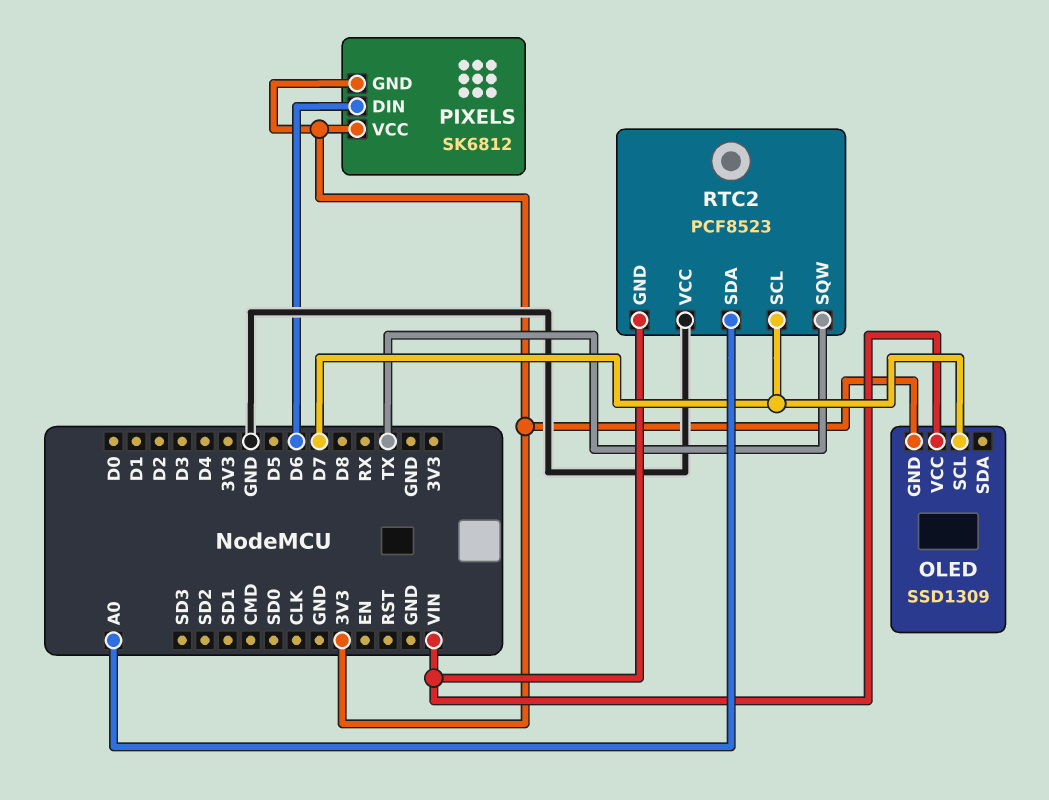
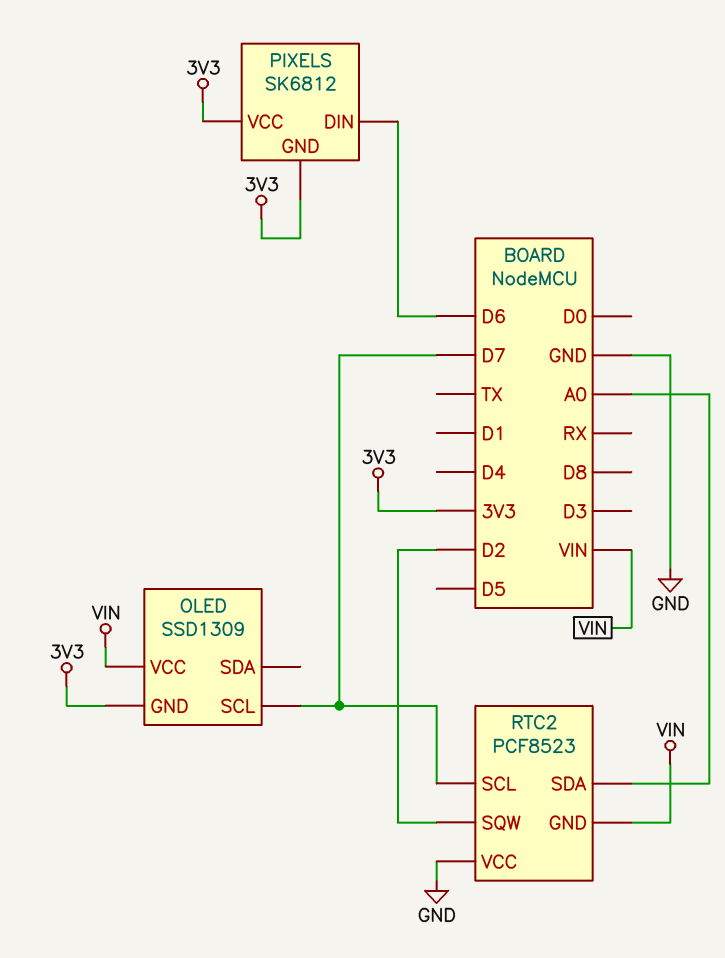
RTC2 pin SQW: TX -> D2

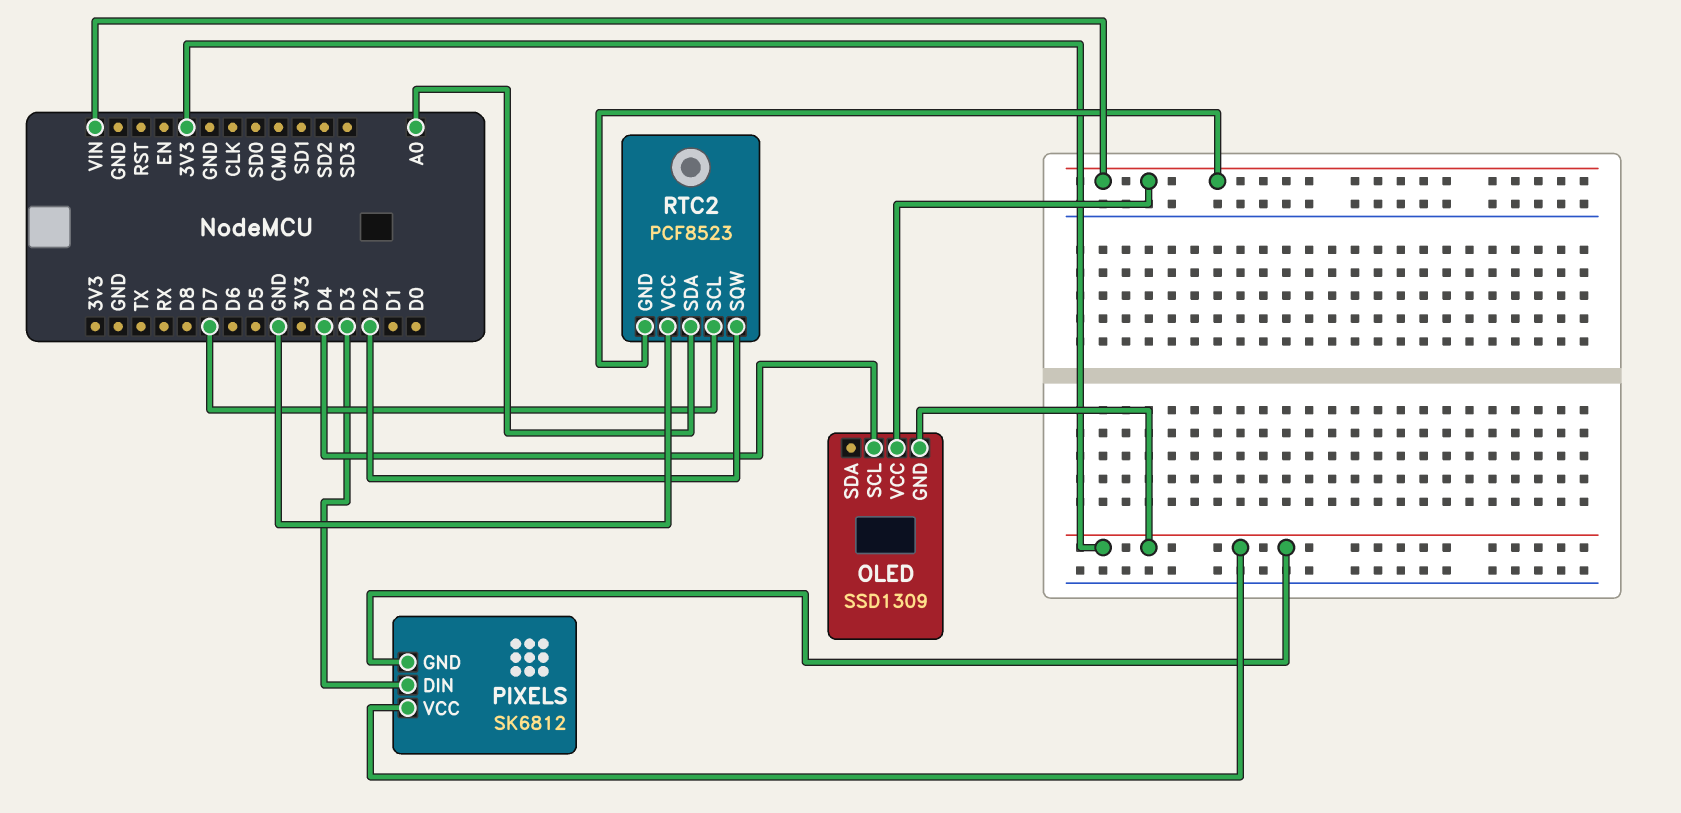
OLED pin SCL: D7 -> D4
PIXELS pin DIN: D6 -> D3

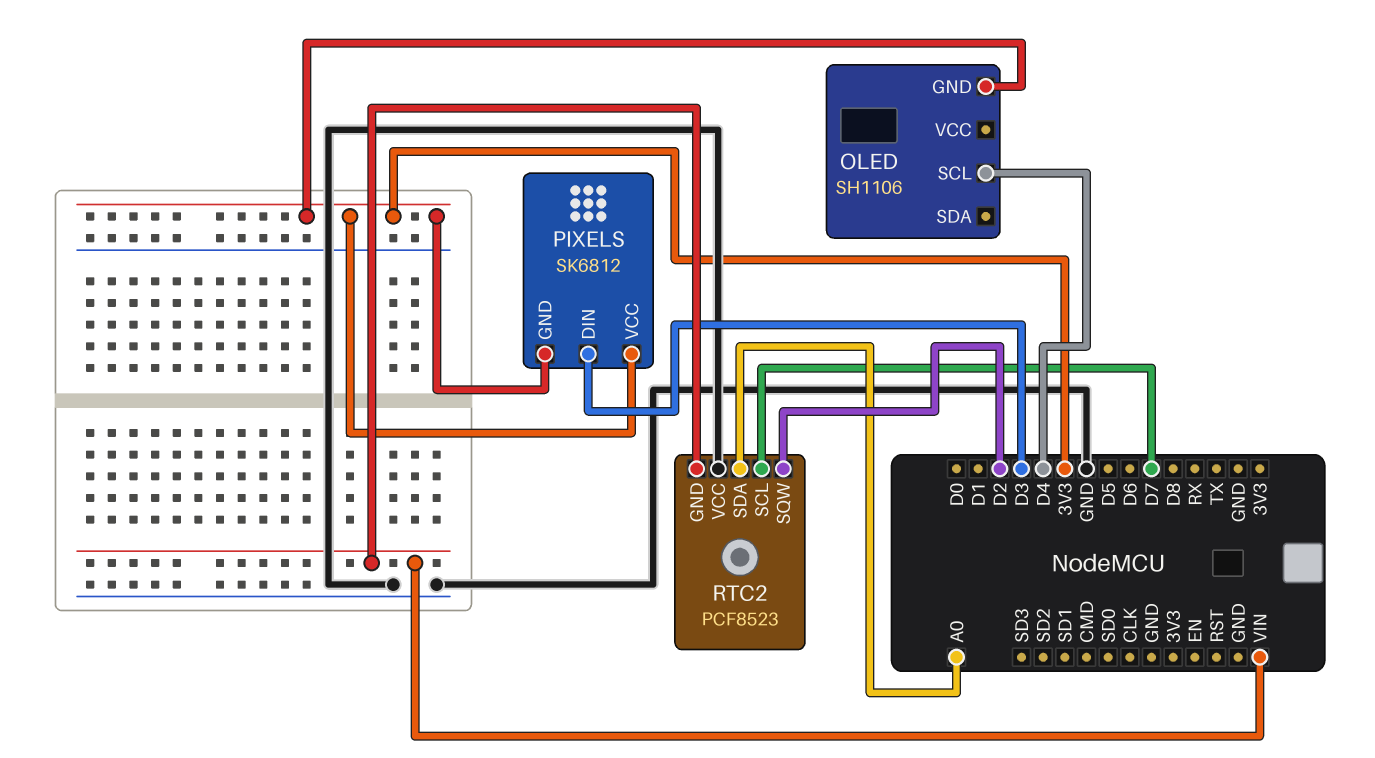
OLED: SSD1309 -> SH1106
OLED pin VCC: VIN -> none

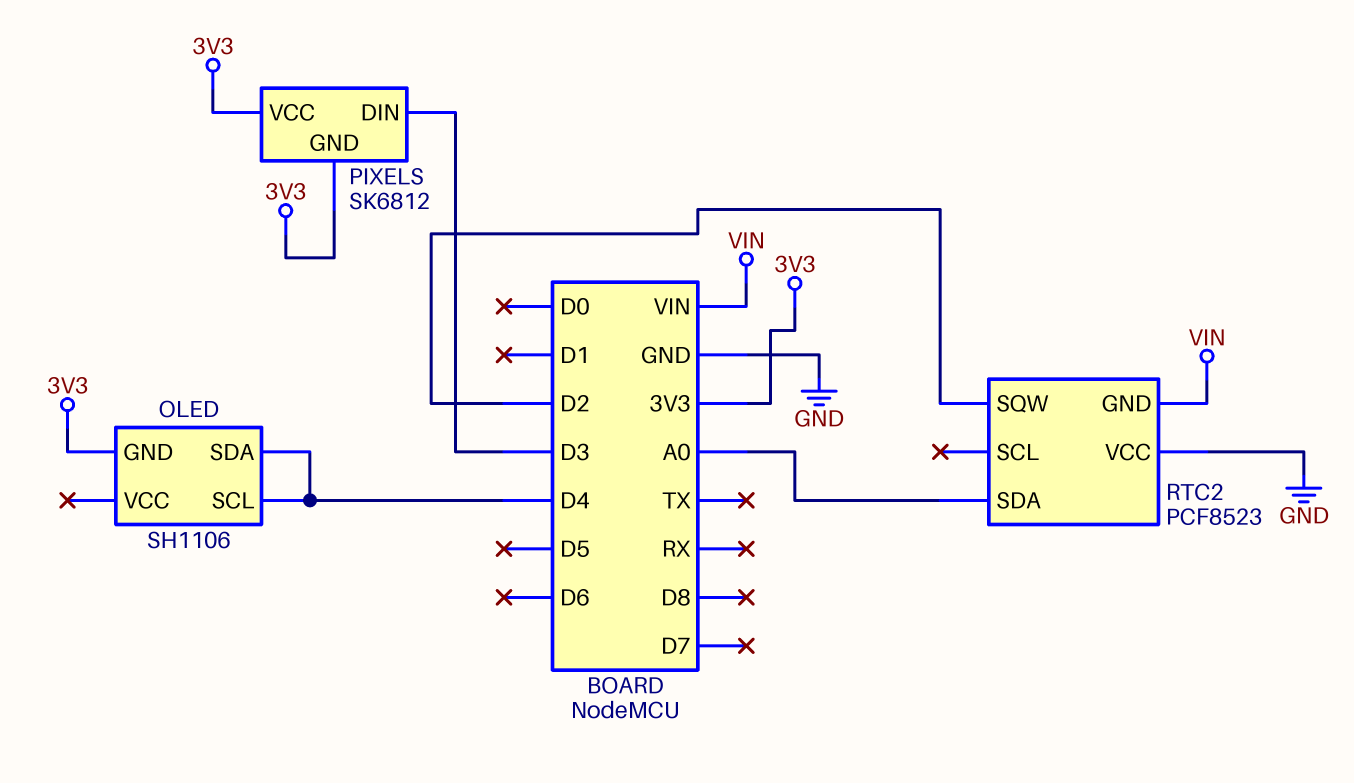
OLED pin SDA: none -> D4
RTC2 pin SCL: D7 -> none

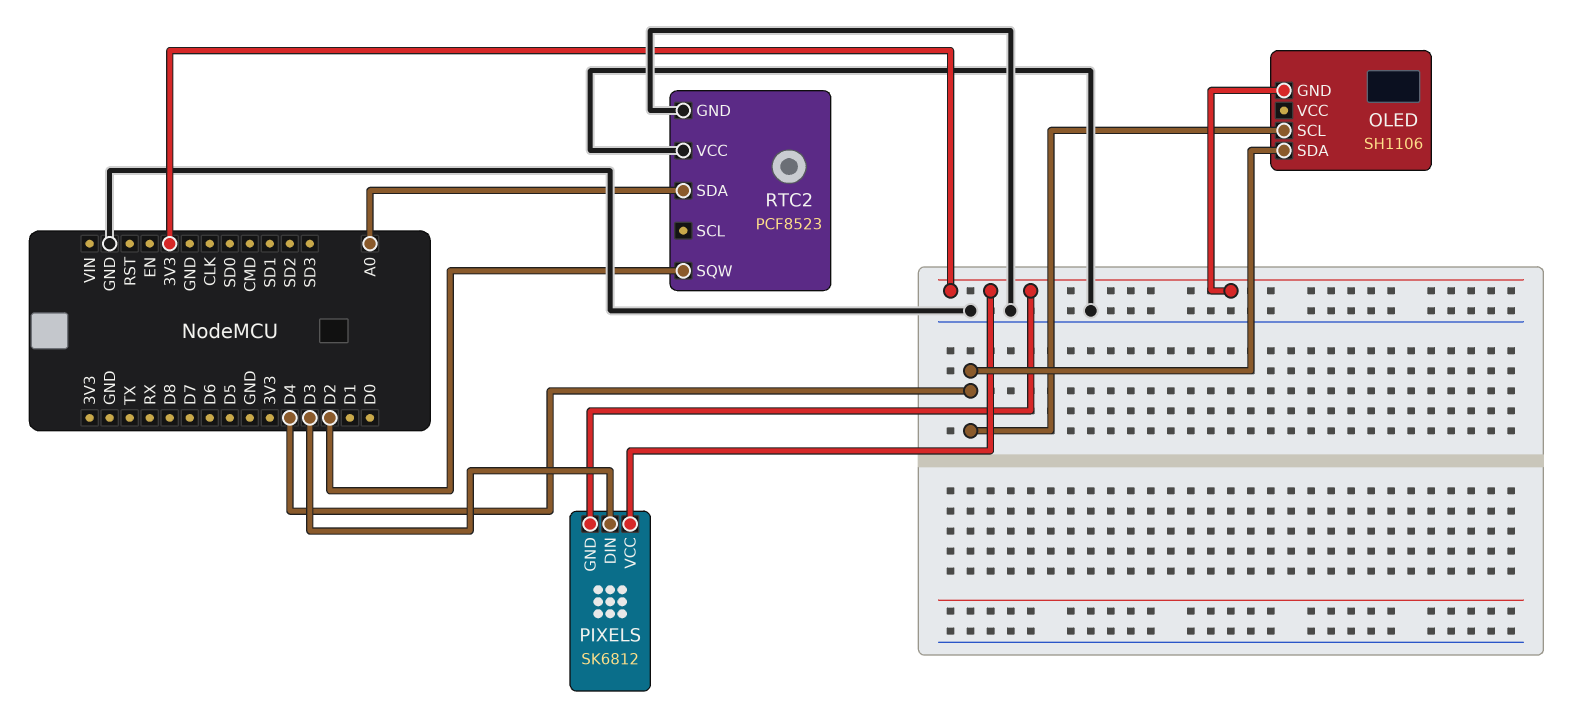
RTC2 pin GND: VIN -> GND

